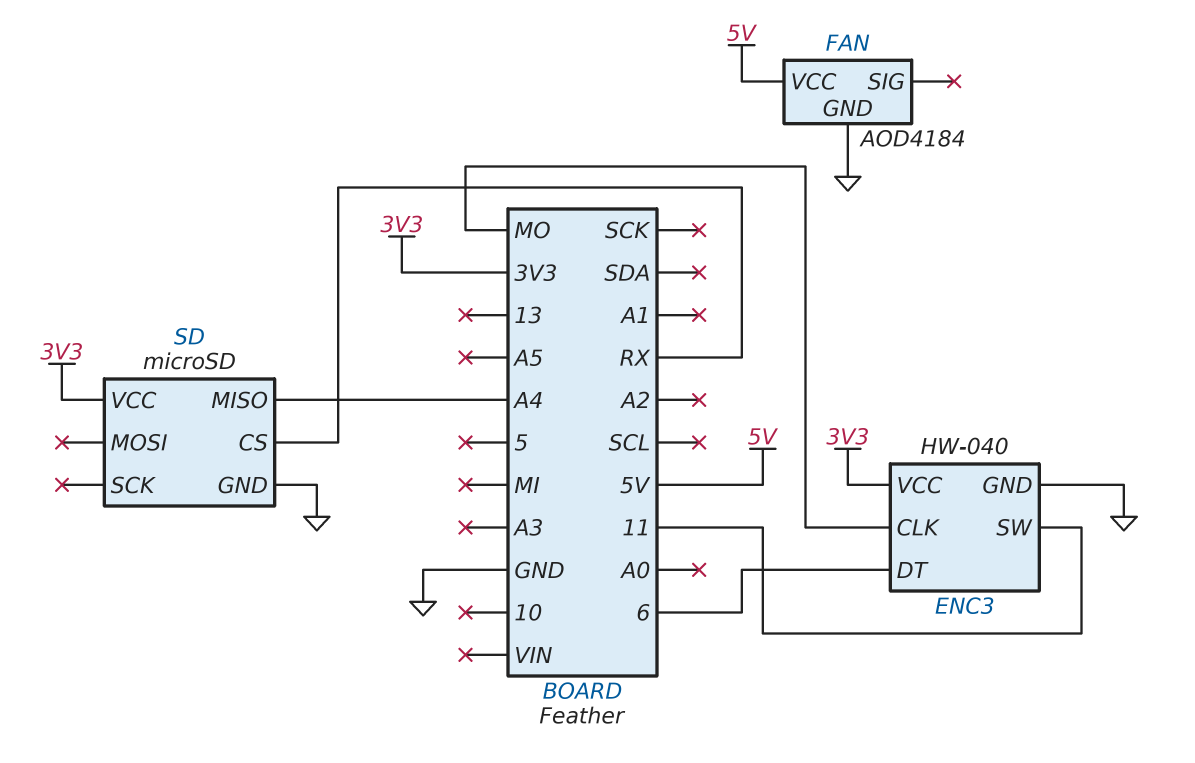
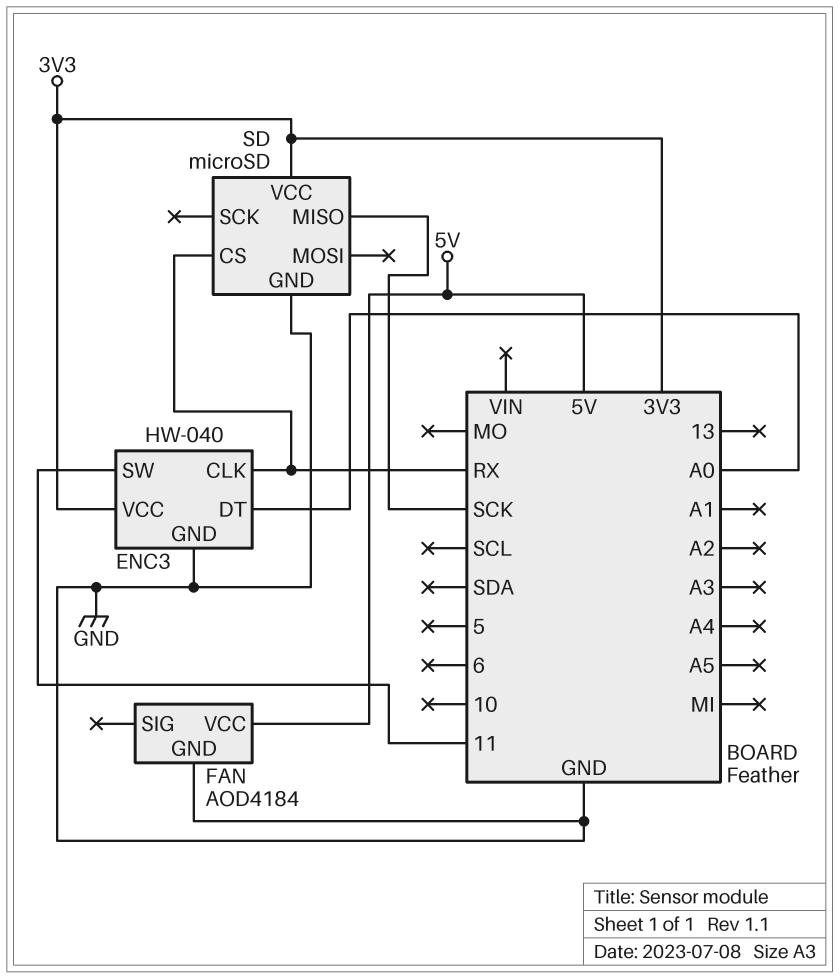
ENC3 pin CLK: MO -> RX
ENC3 pin DT: 6 -> A0
SD pin MISO: A4 -> SCK

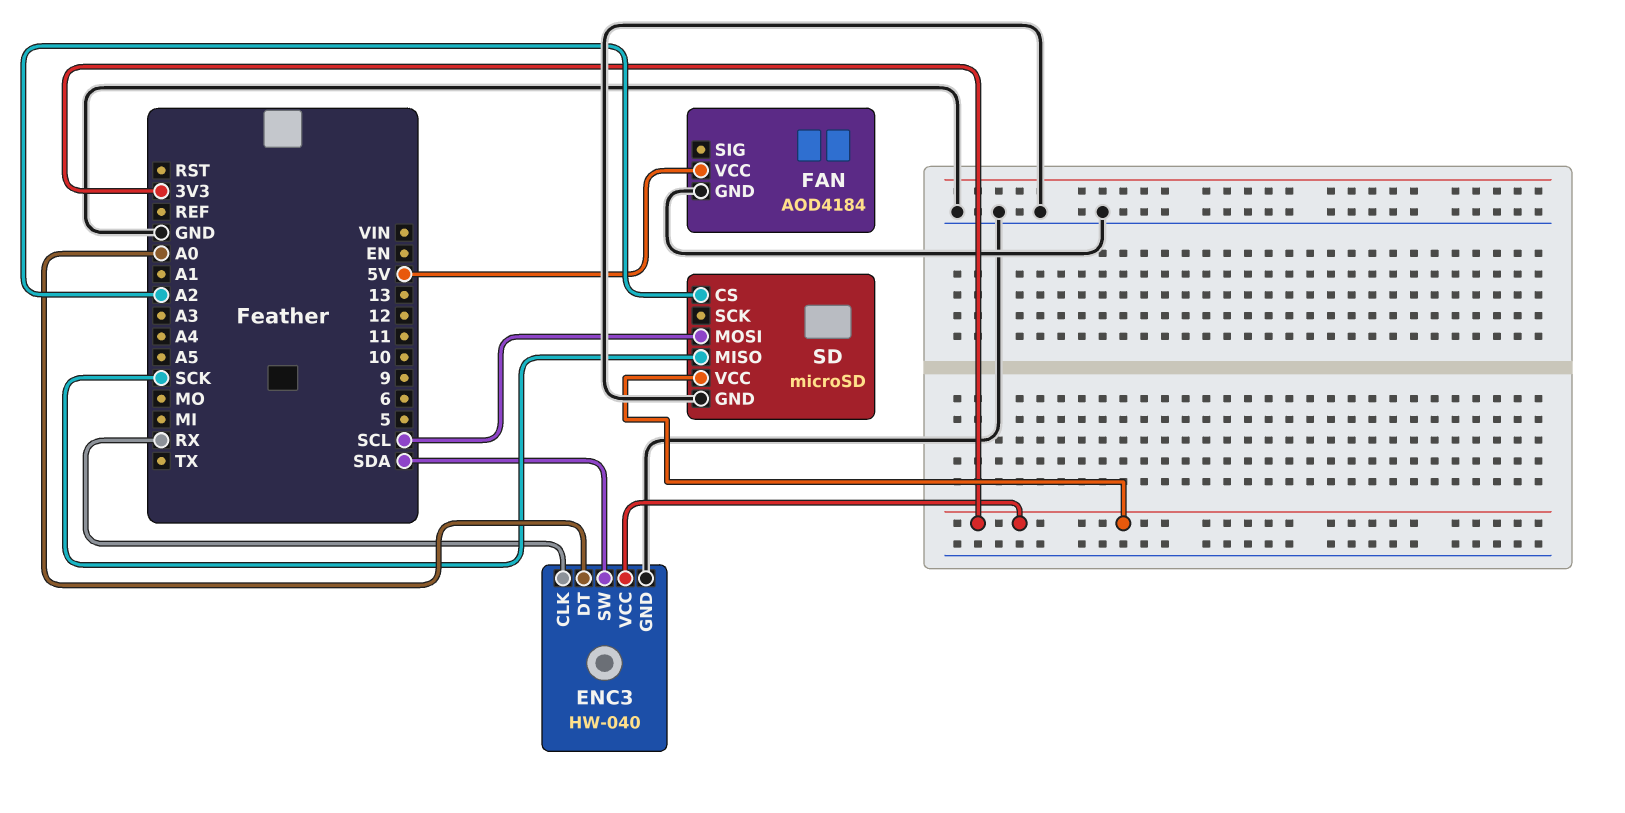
ENC3 pin SW: 11 -> SDA
SD pin CS: RX -> A2
SD pin MOSI: none -> SCL

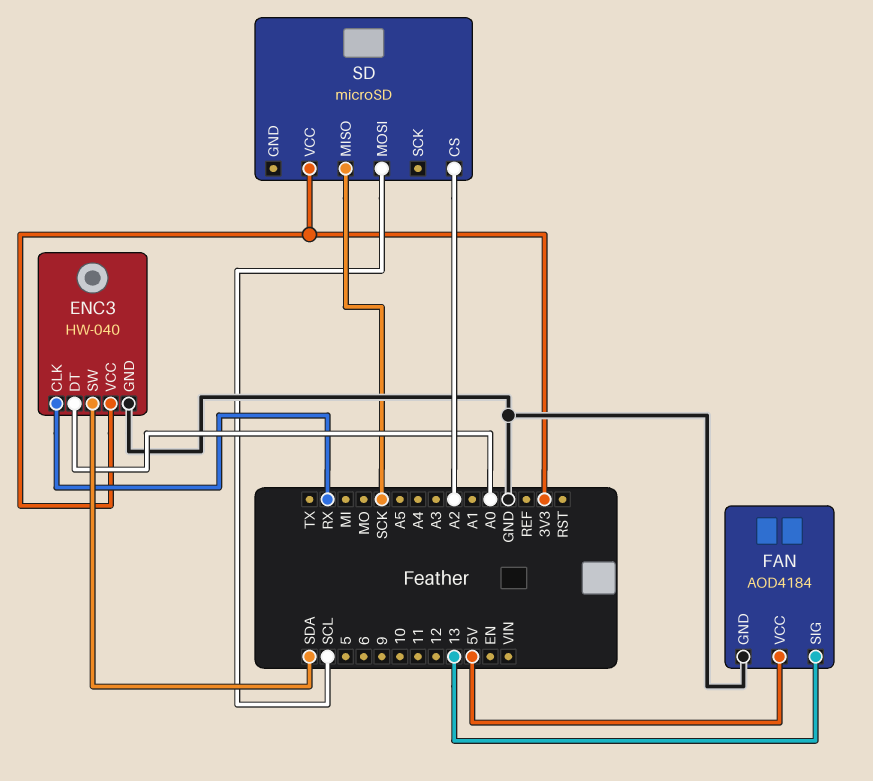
FAN pin SIG: none -> 13
SD pin GND: GND -> none

